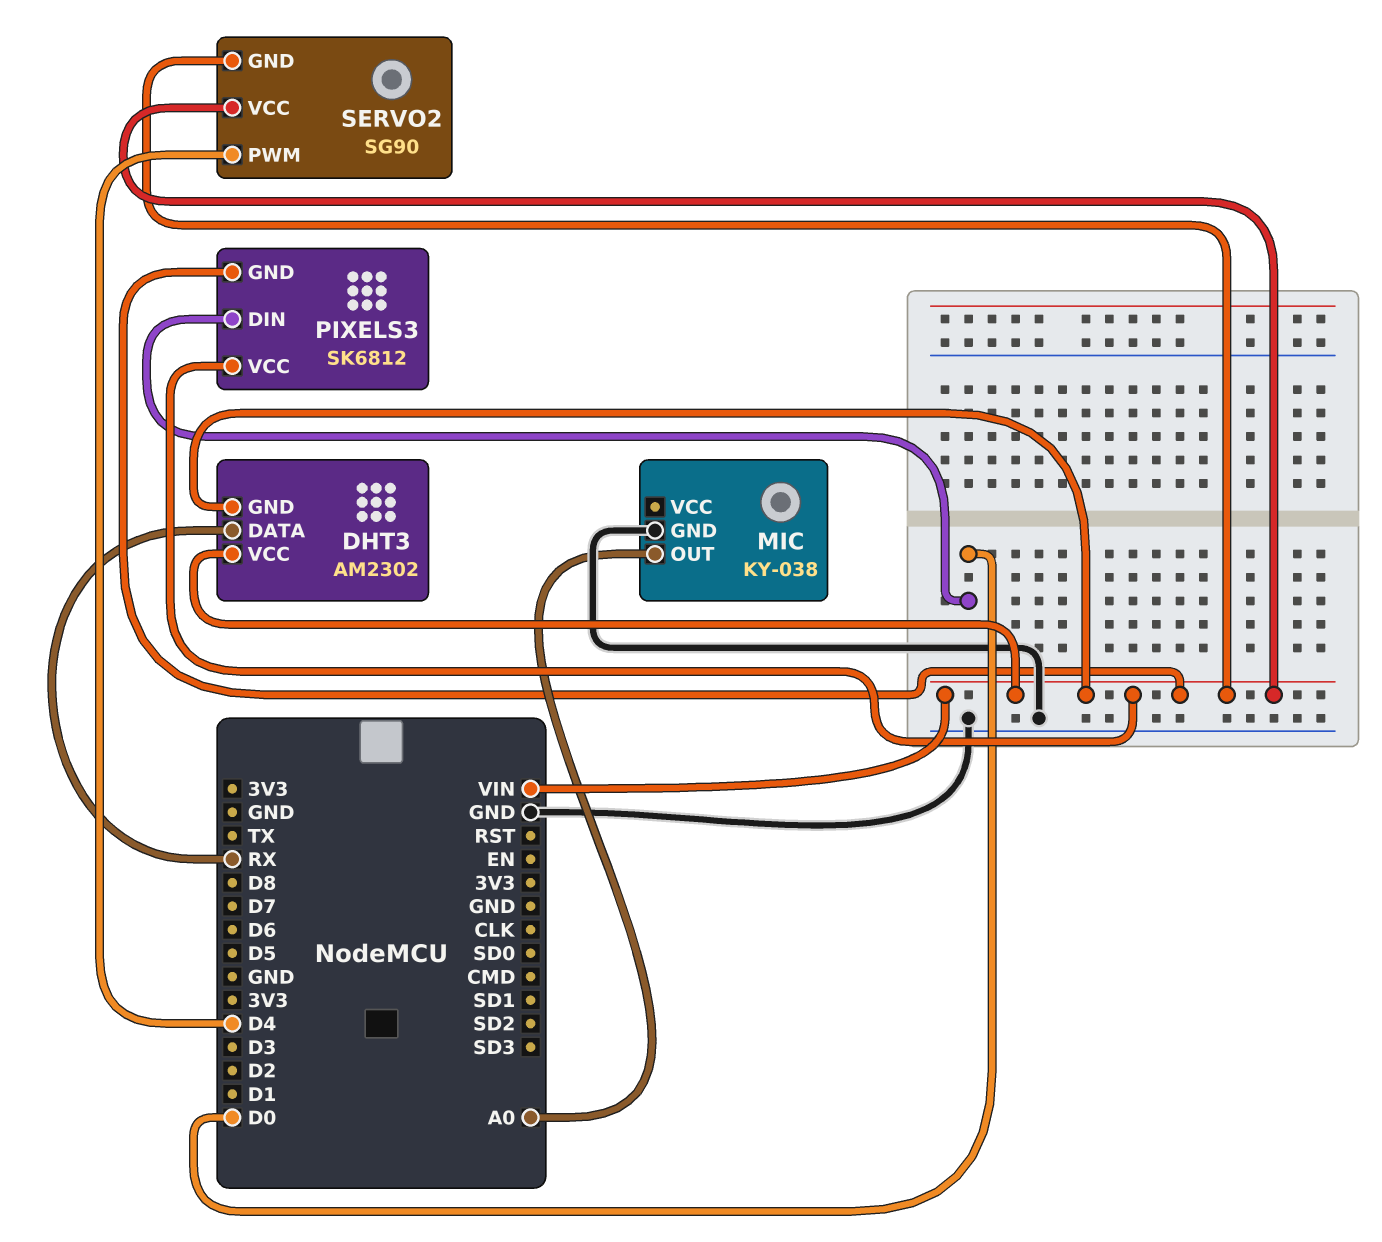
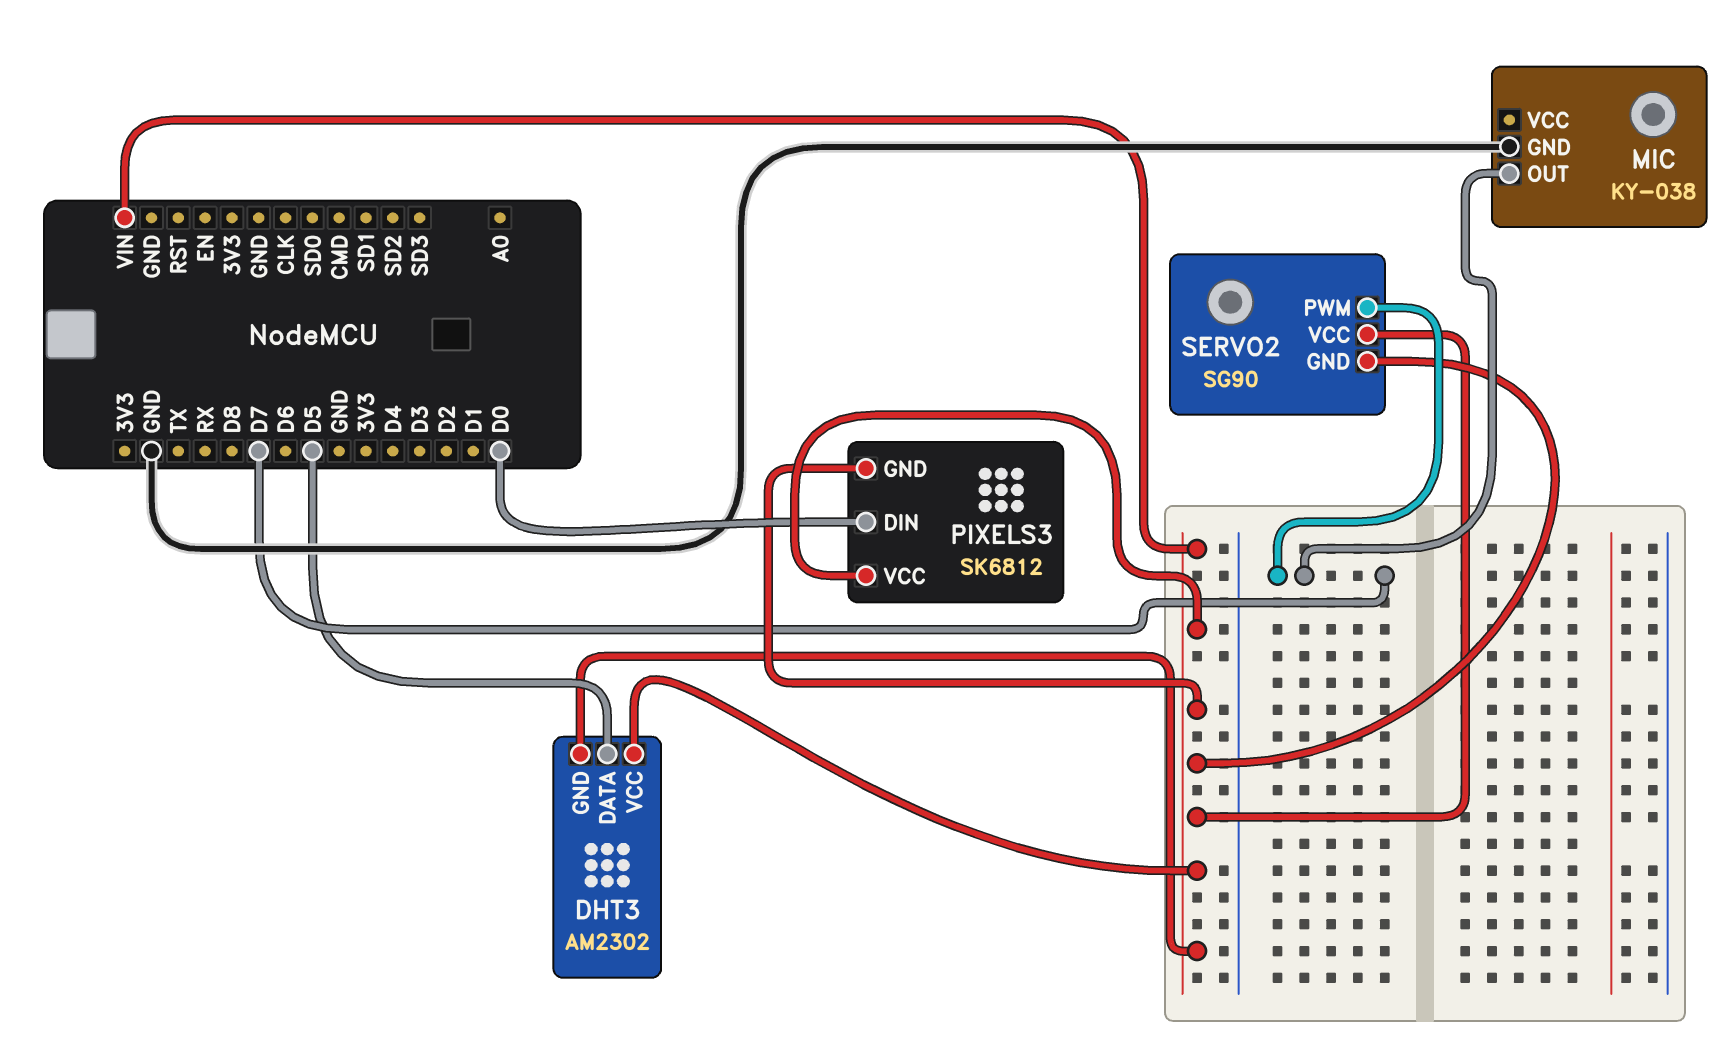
DHT3 pin DATA: RX -> D5
MIC pin OUT: A0 -> D7
SERVO2 pin PWM: D4 -> D7

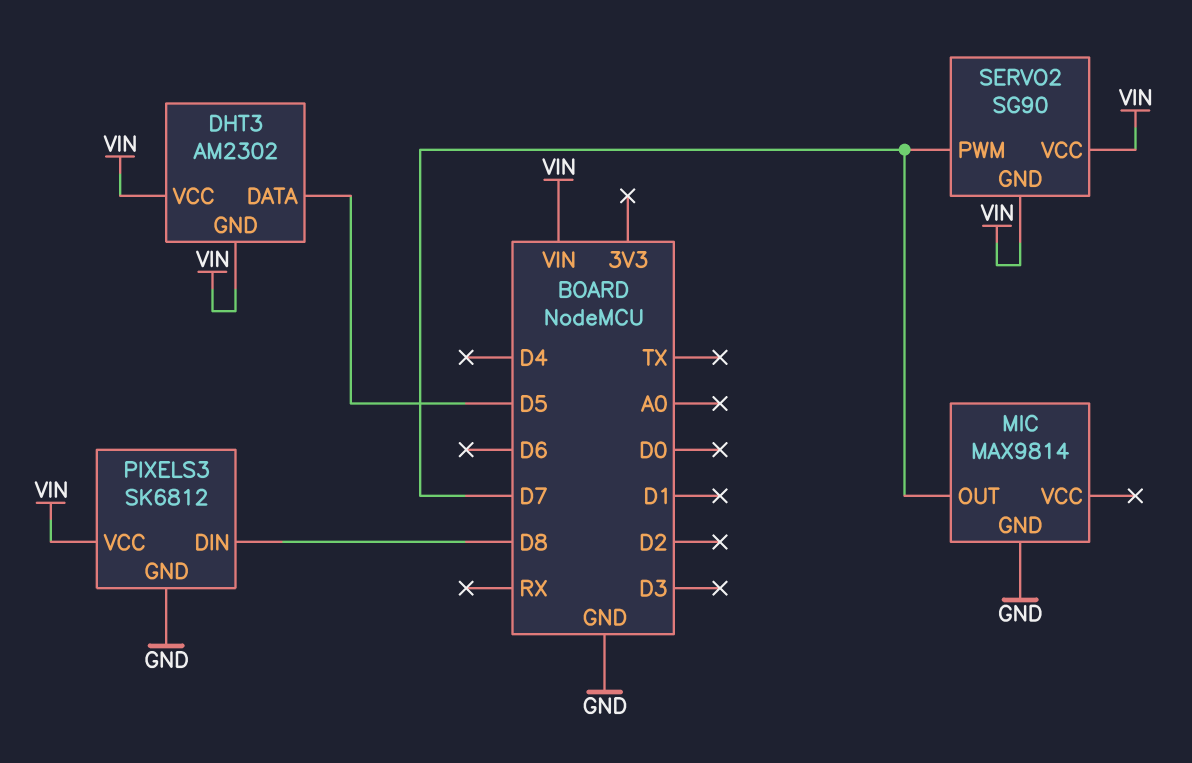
MIC: KY-038 -> MAX9814
PIXELS3 pin DIN: D0 -> D8
PIXELS3 pin GND: VIN -> GND

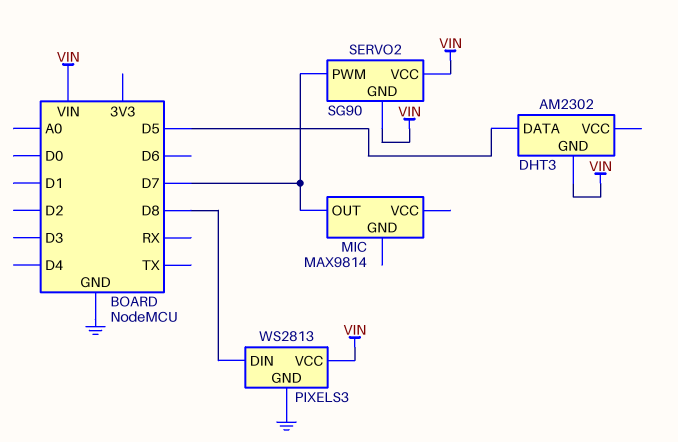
DHT3 pin VCC: VIN -> none
MIC pin GND: GND -> none
PIXELS3: SK6812 -> WS2813

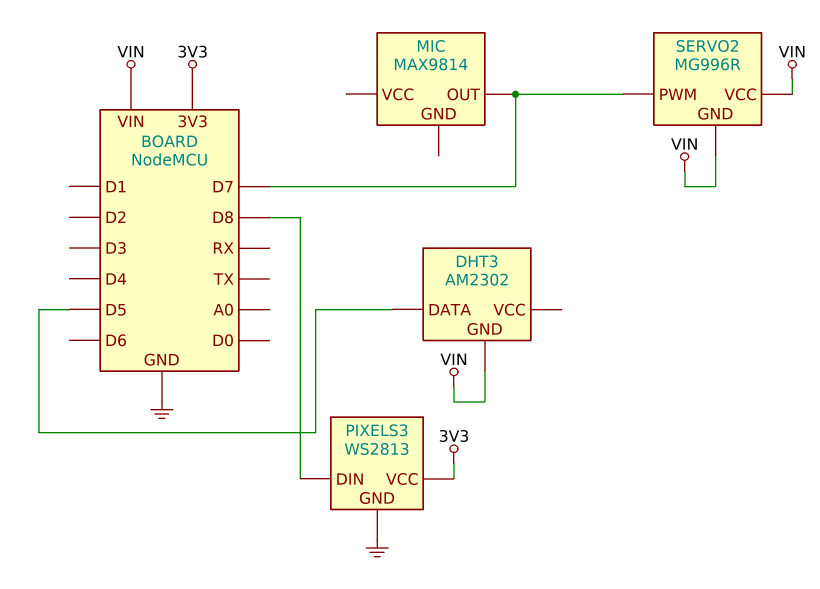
PIXELS3 pin VCC: VIN -> 3V3
SERVO2: SG90 -> MG996R

